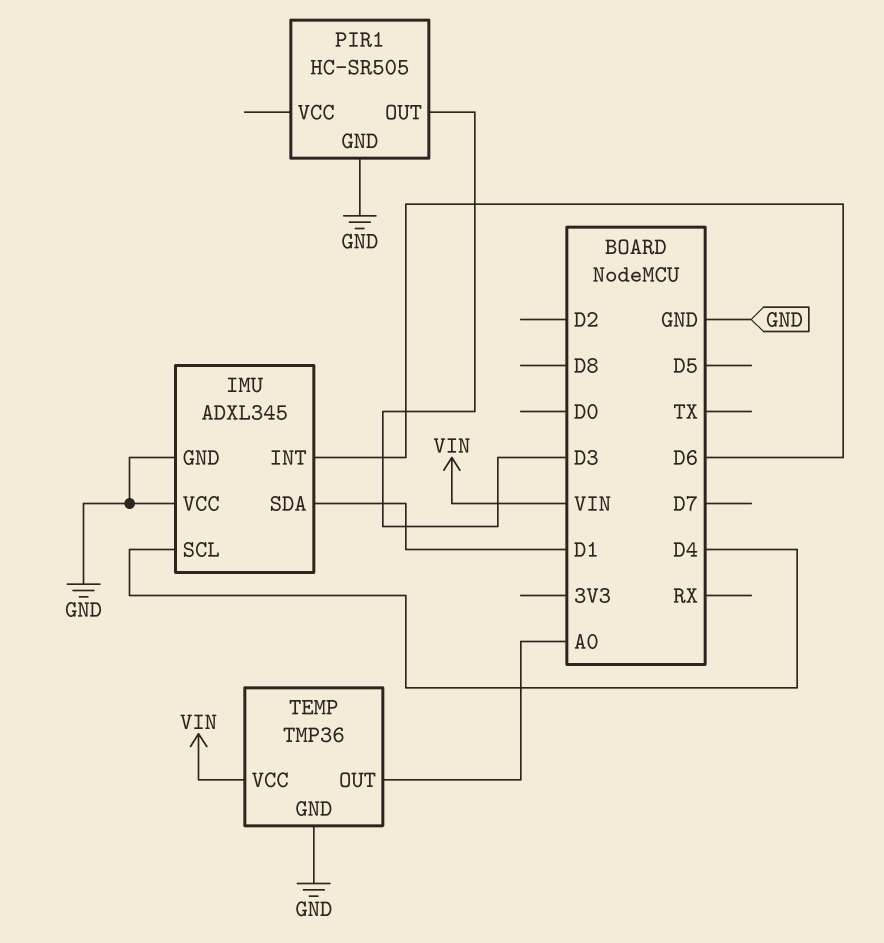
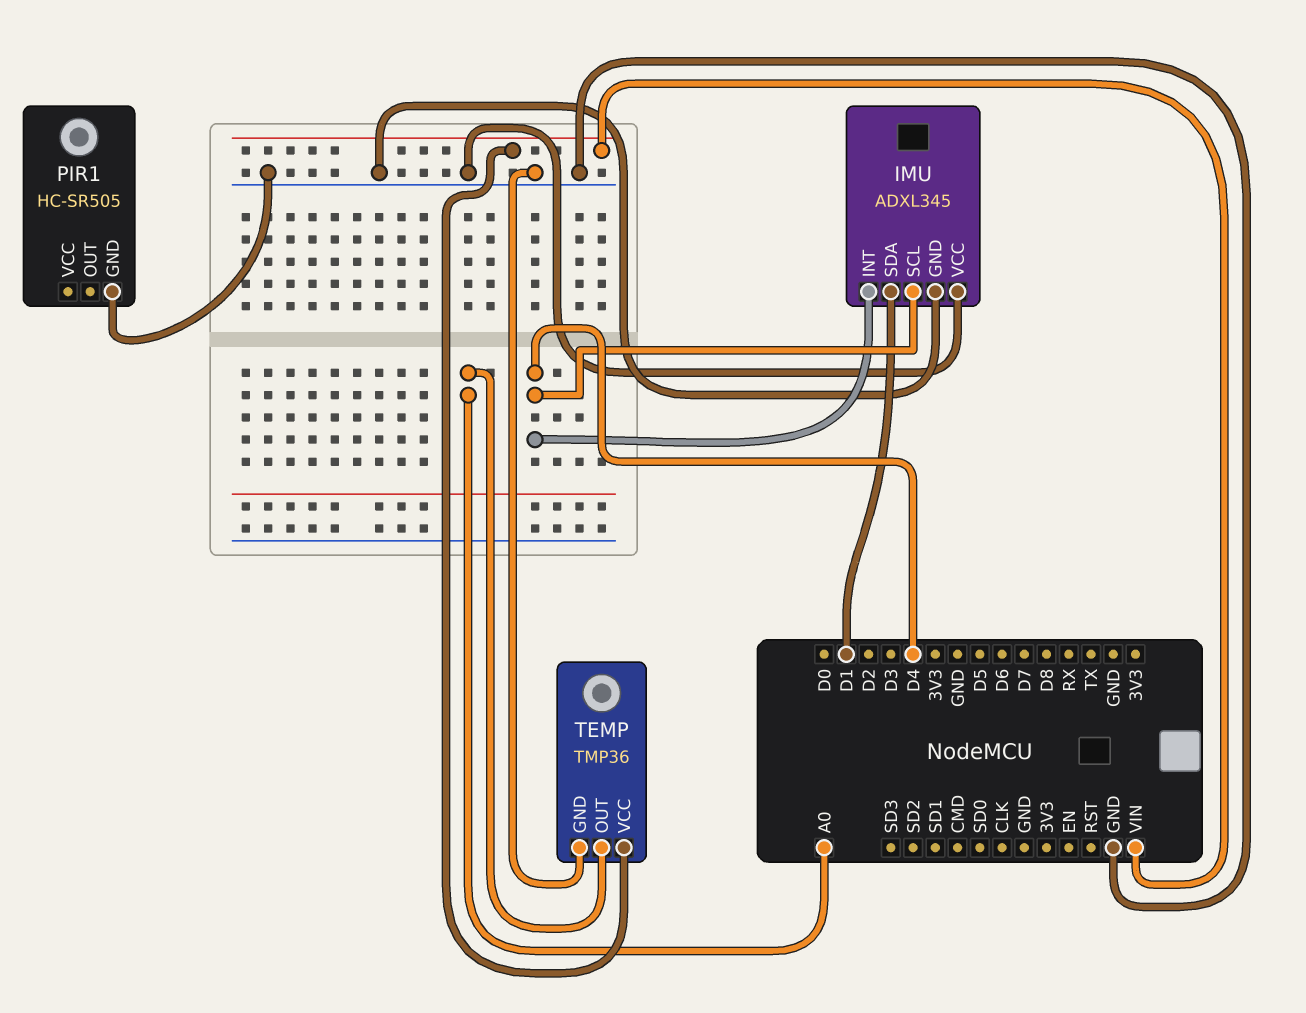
IMU pin INT: D6 -> D4
PIR1 pin OUT: D3 -> none

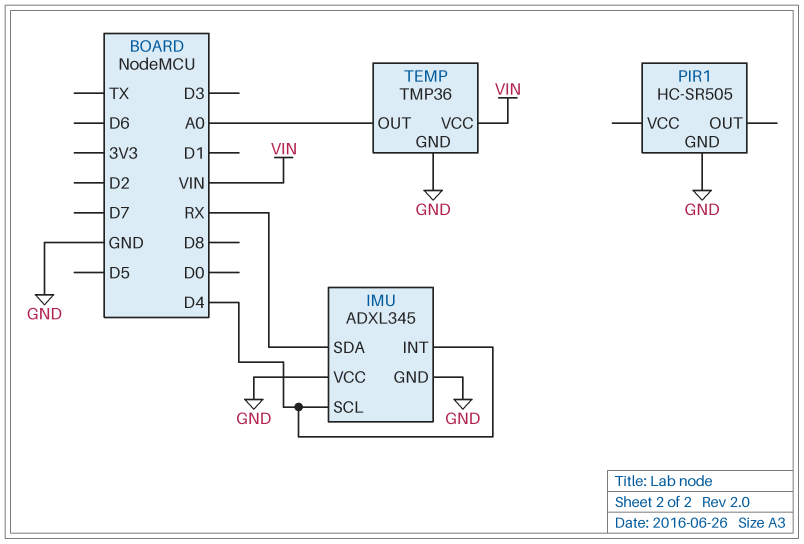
IMU pin SDA: D1 -> RX

